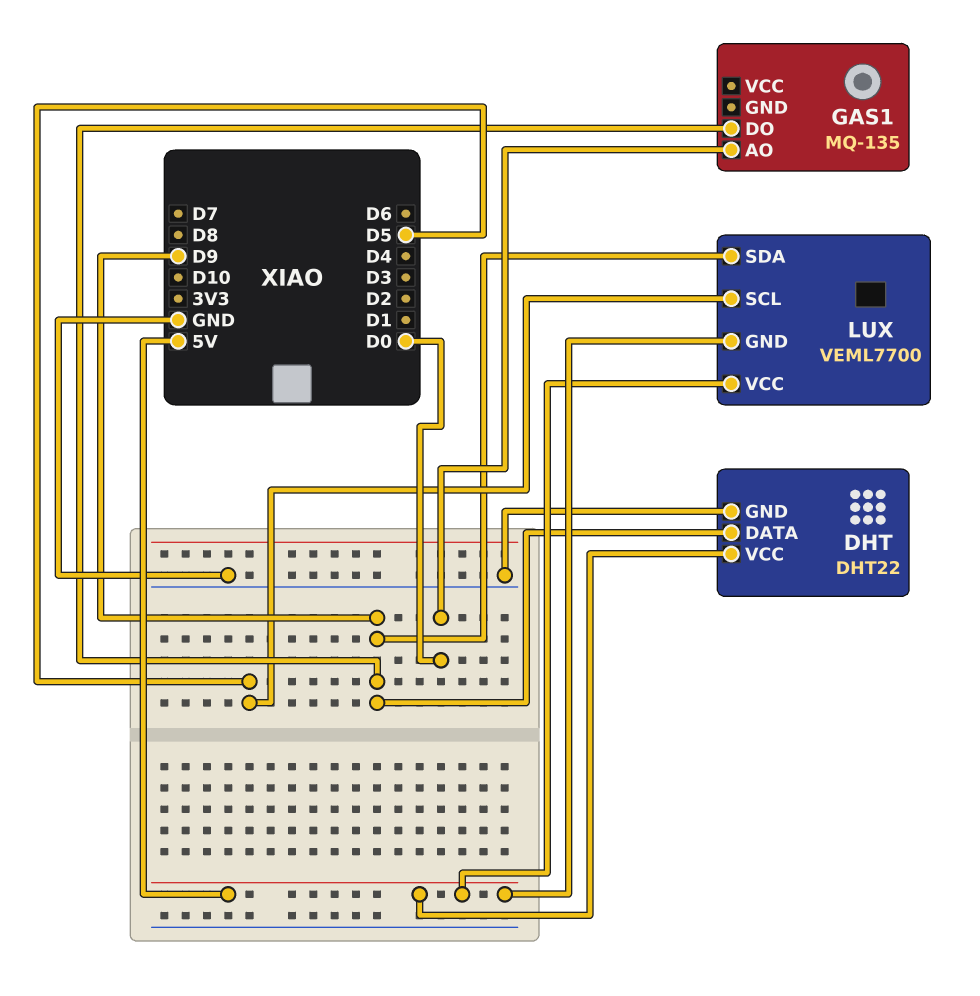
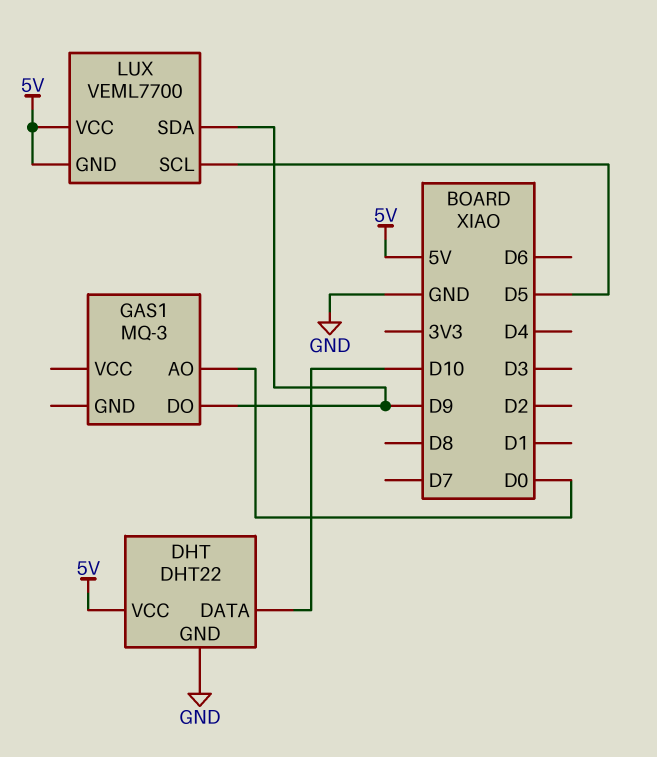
DHT pin DATA: D9 -> D10
GAS1: MQ-135 -> MQ-3

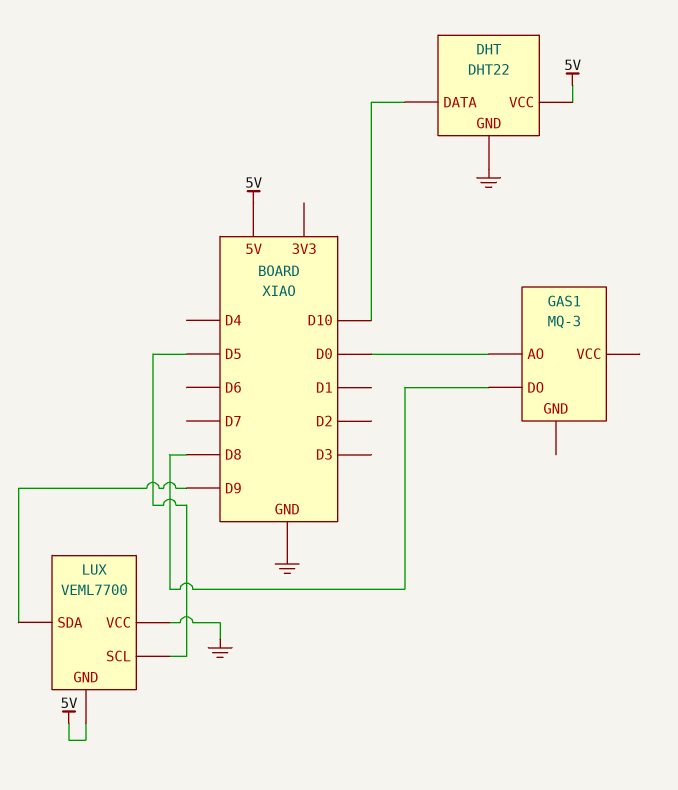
GAS1 pin DO: D9 -> D8
LUX pin VCC: 5V -> GND

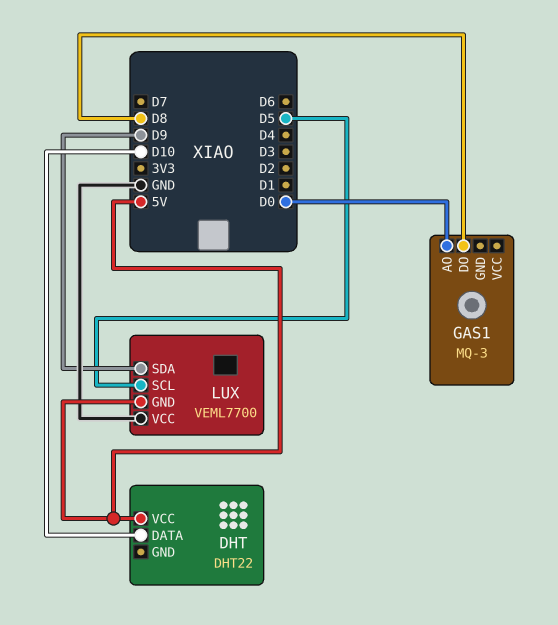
DHT pin GND: GND -> none

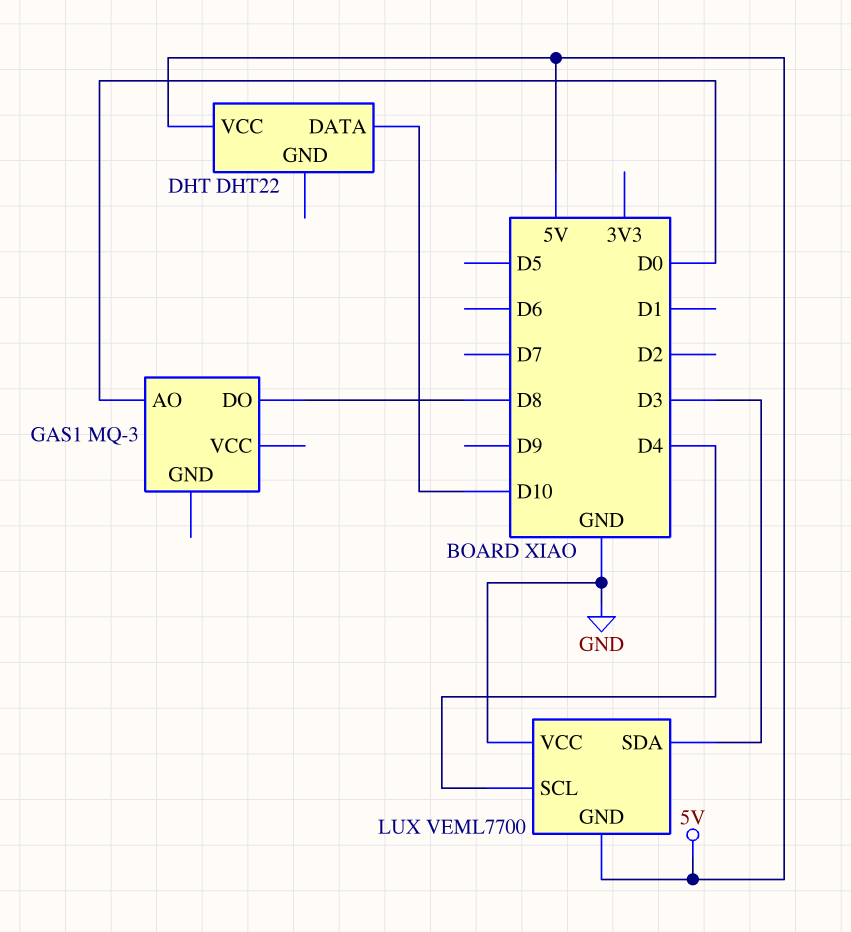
LUX pin SCL: D5 -> D4
LUX pin SDA: D9 -> D3

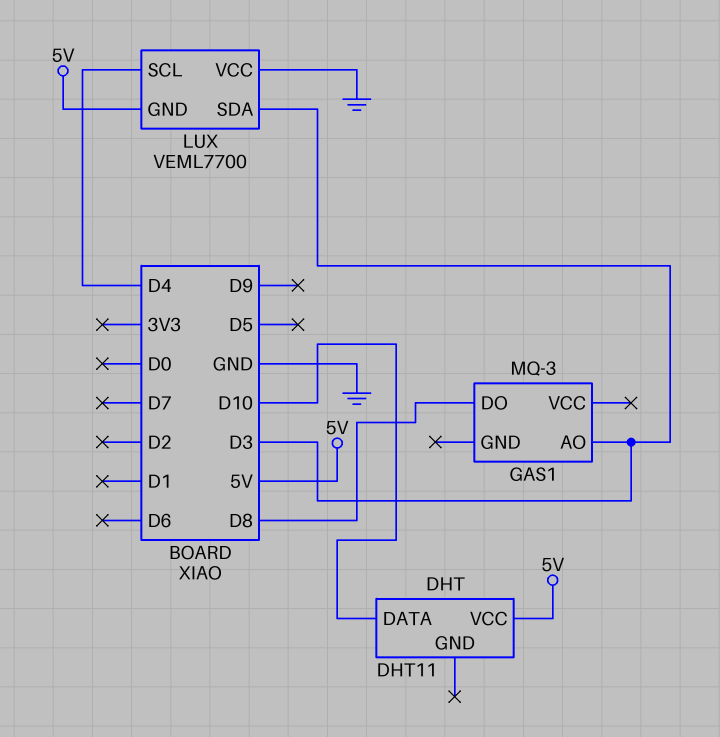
DHT: DHT22 -> DHT11
GAS1 pin AO: D0 -> D3

